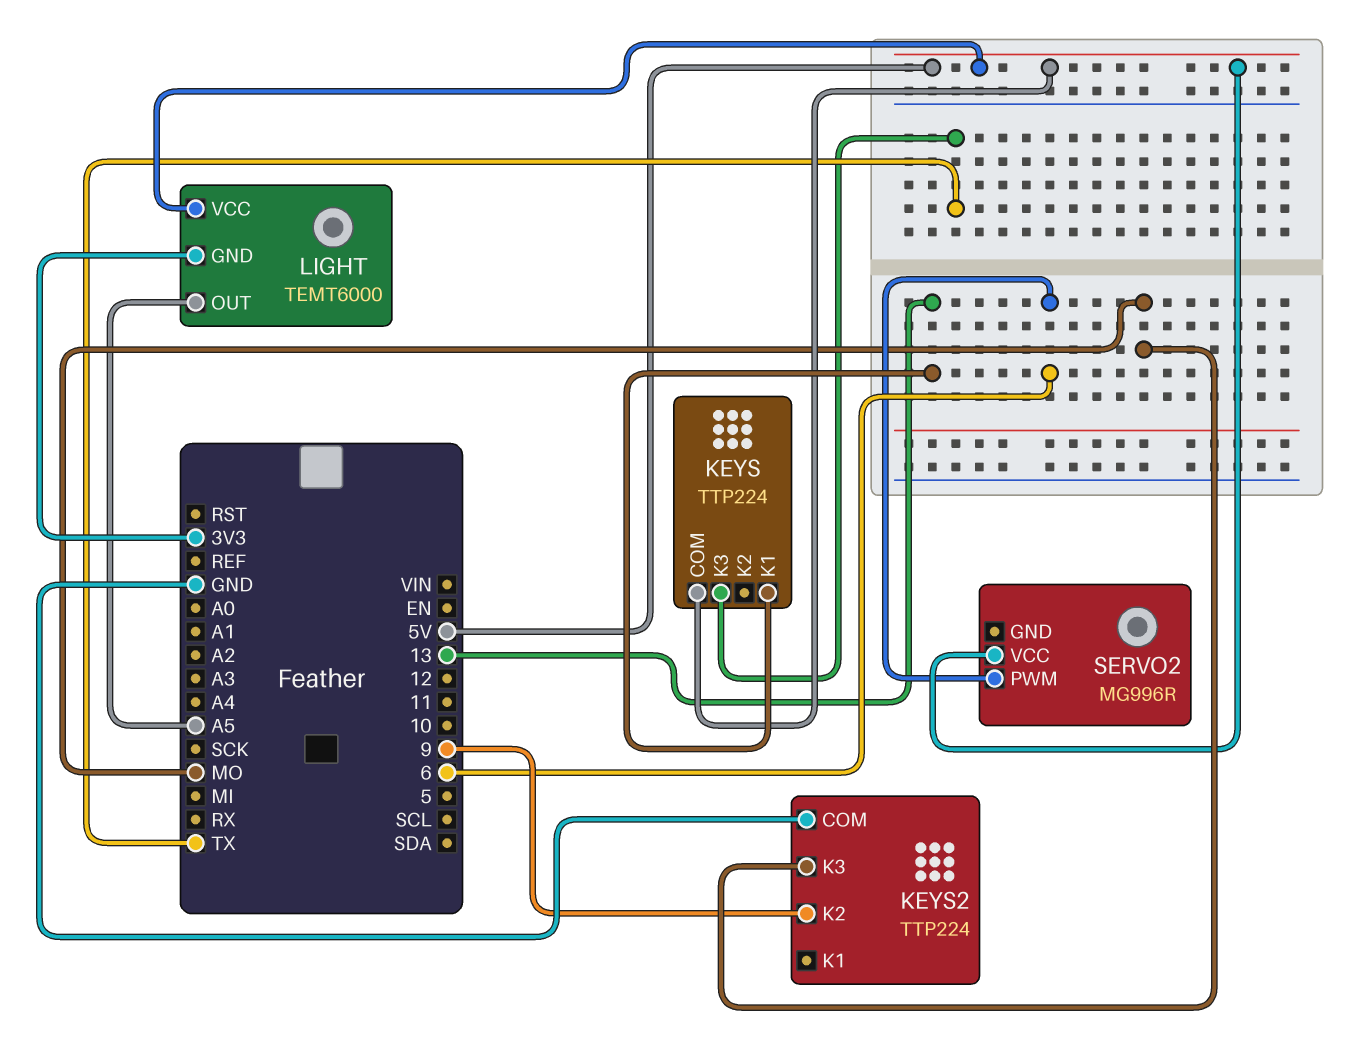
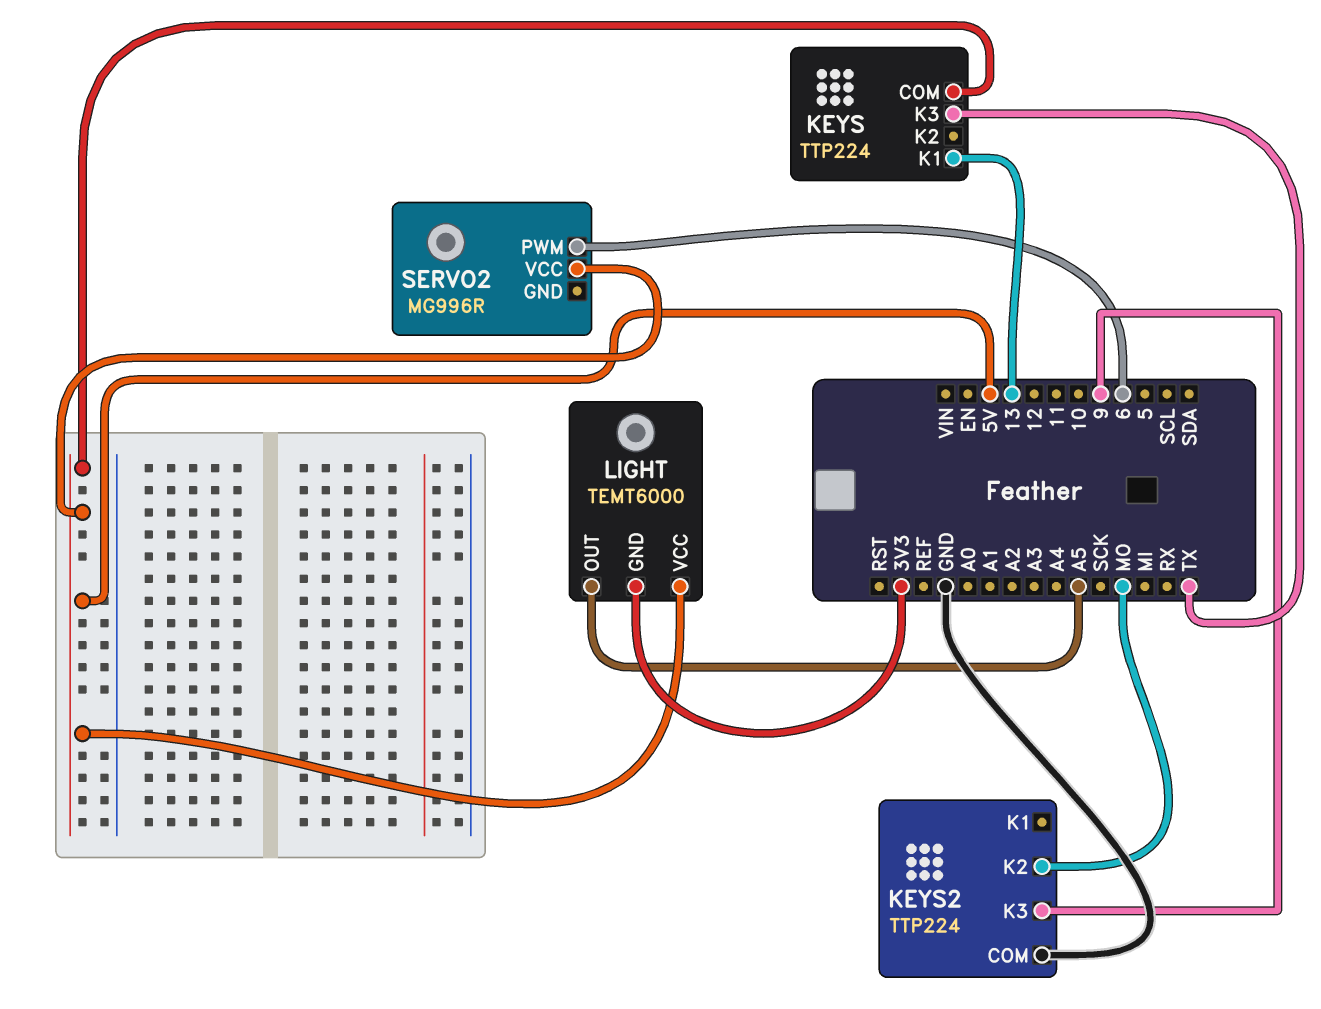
KEYS2 pin K2: 9 -> MO
KEYS2 pin K3: MO -> 9

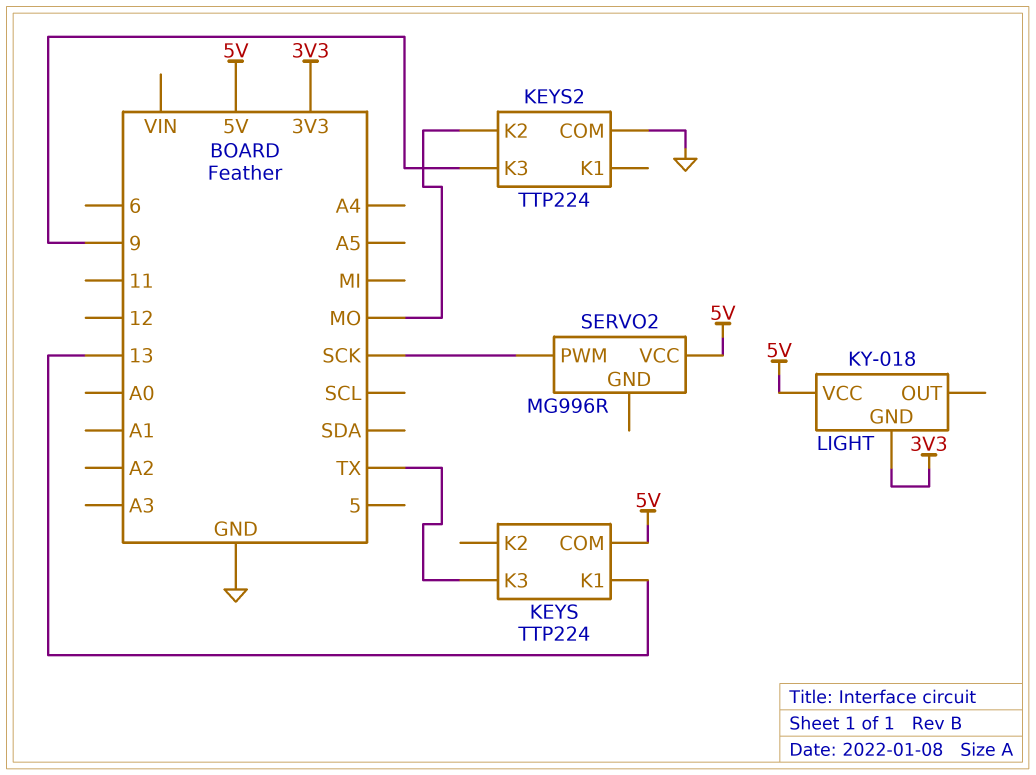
LIGHT: TEMT6000 -> KY-018
LIGHT pin OUT: A5 -> none
SERVO2 pin PWM: 6 -> SCK

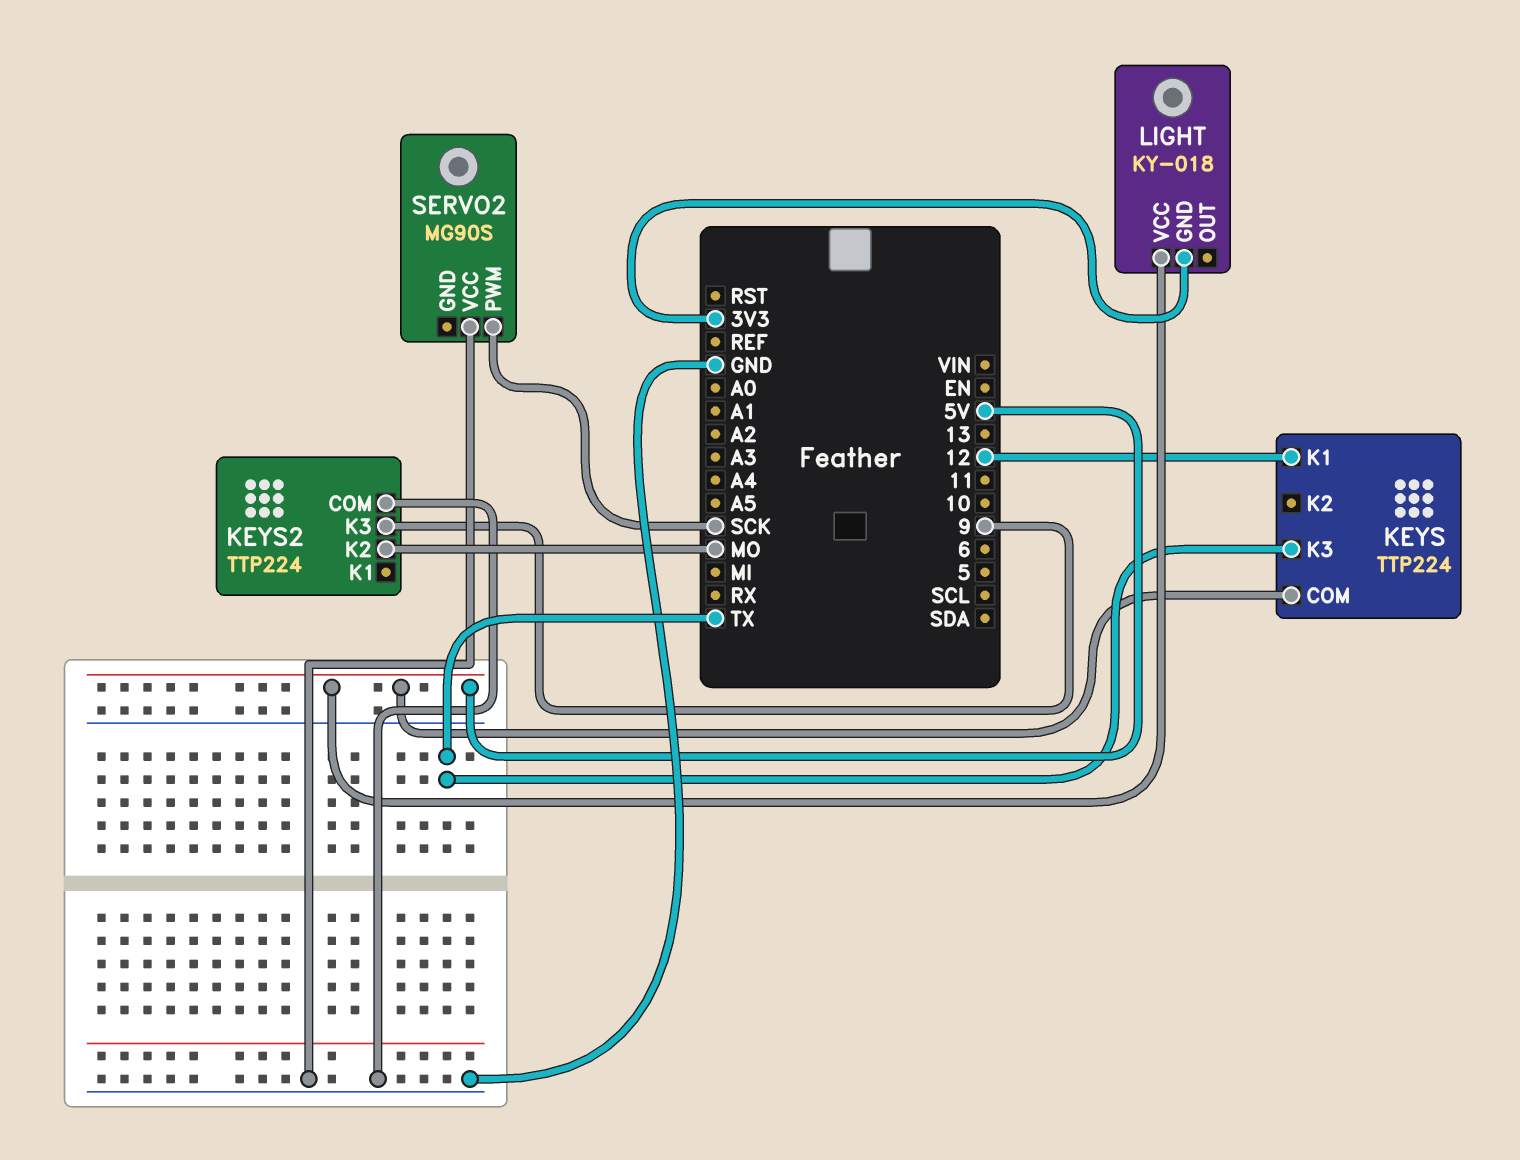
KEYS pin K1: 13 -> 12
SERVO2: MG996R -> MG90S
SERVO2 pin VCC: 5V -> GND

